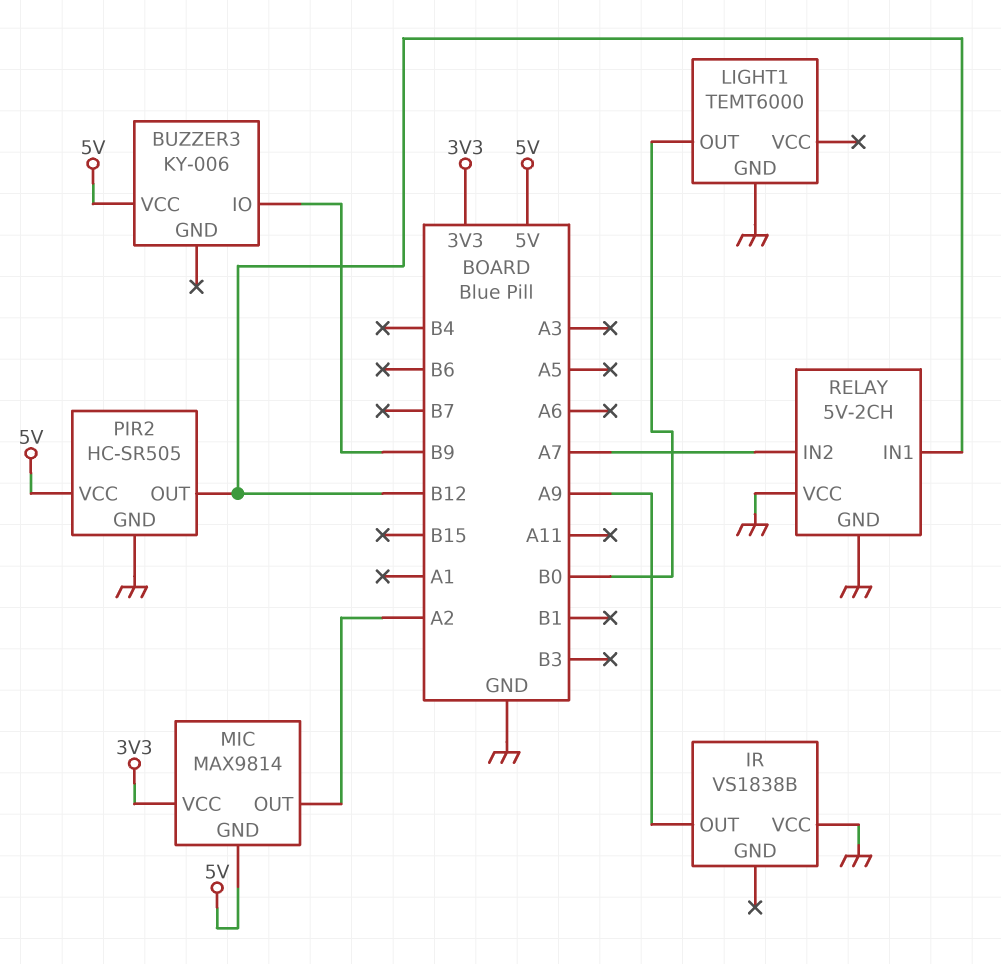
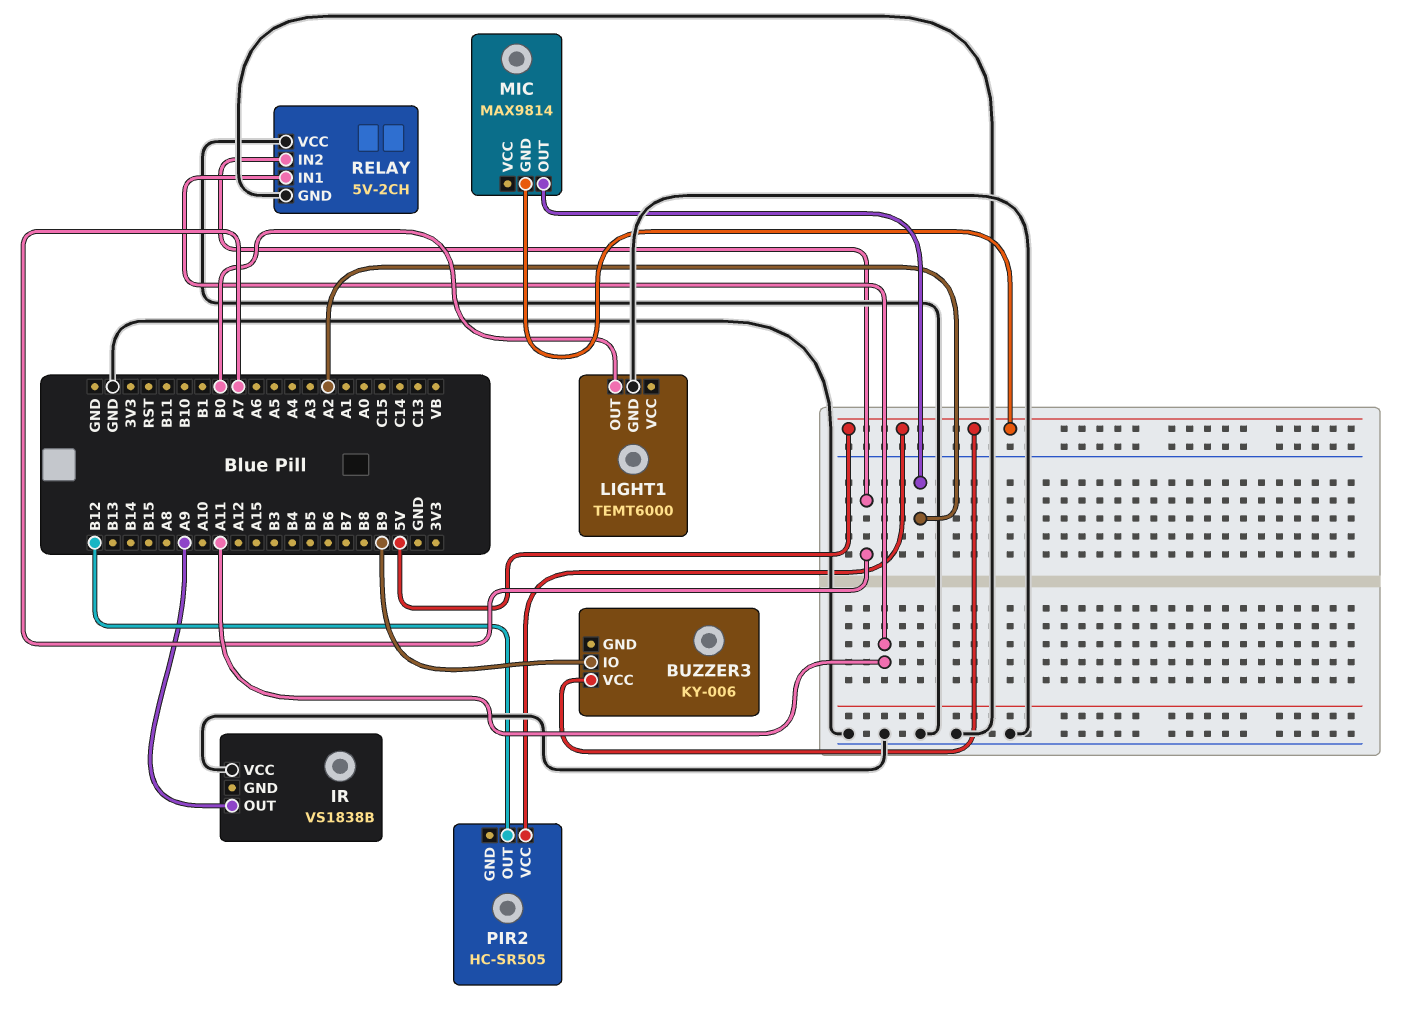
MIC pin VCC: 3V3 -> none
PIR2 pin GND: GND -> none
RELAY pin IN1: B12 -> A11

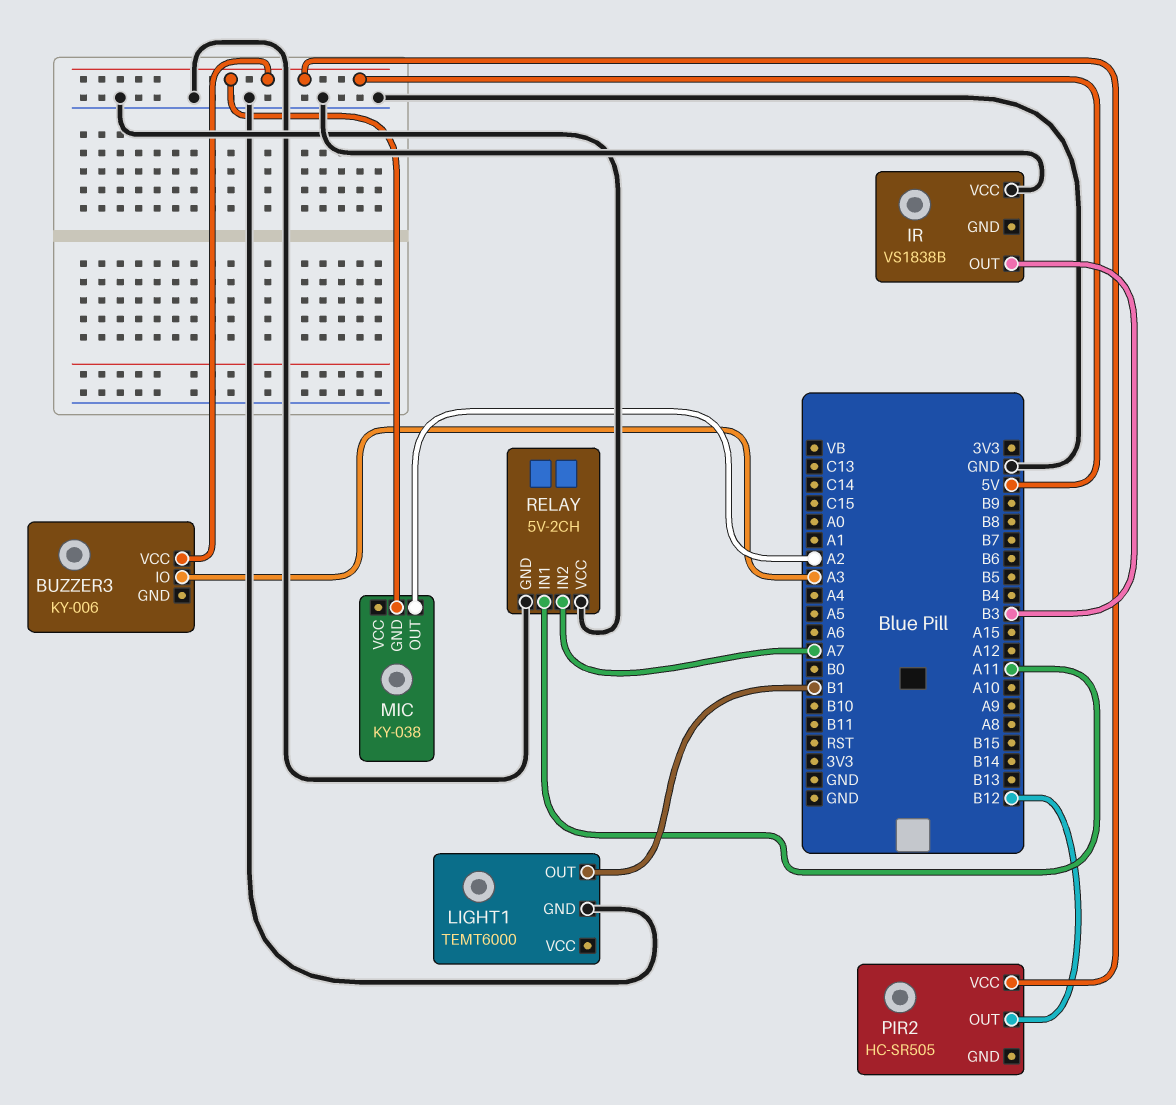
BUZZER3 pin IO: B9 -> A3
IR pin OUT: A9 -> B3
LIGHT1 pin OUT: B0 -> B1
MIC: MAX9814 -> KY-038

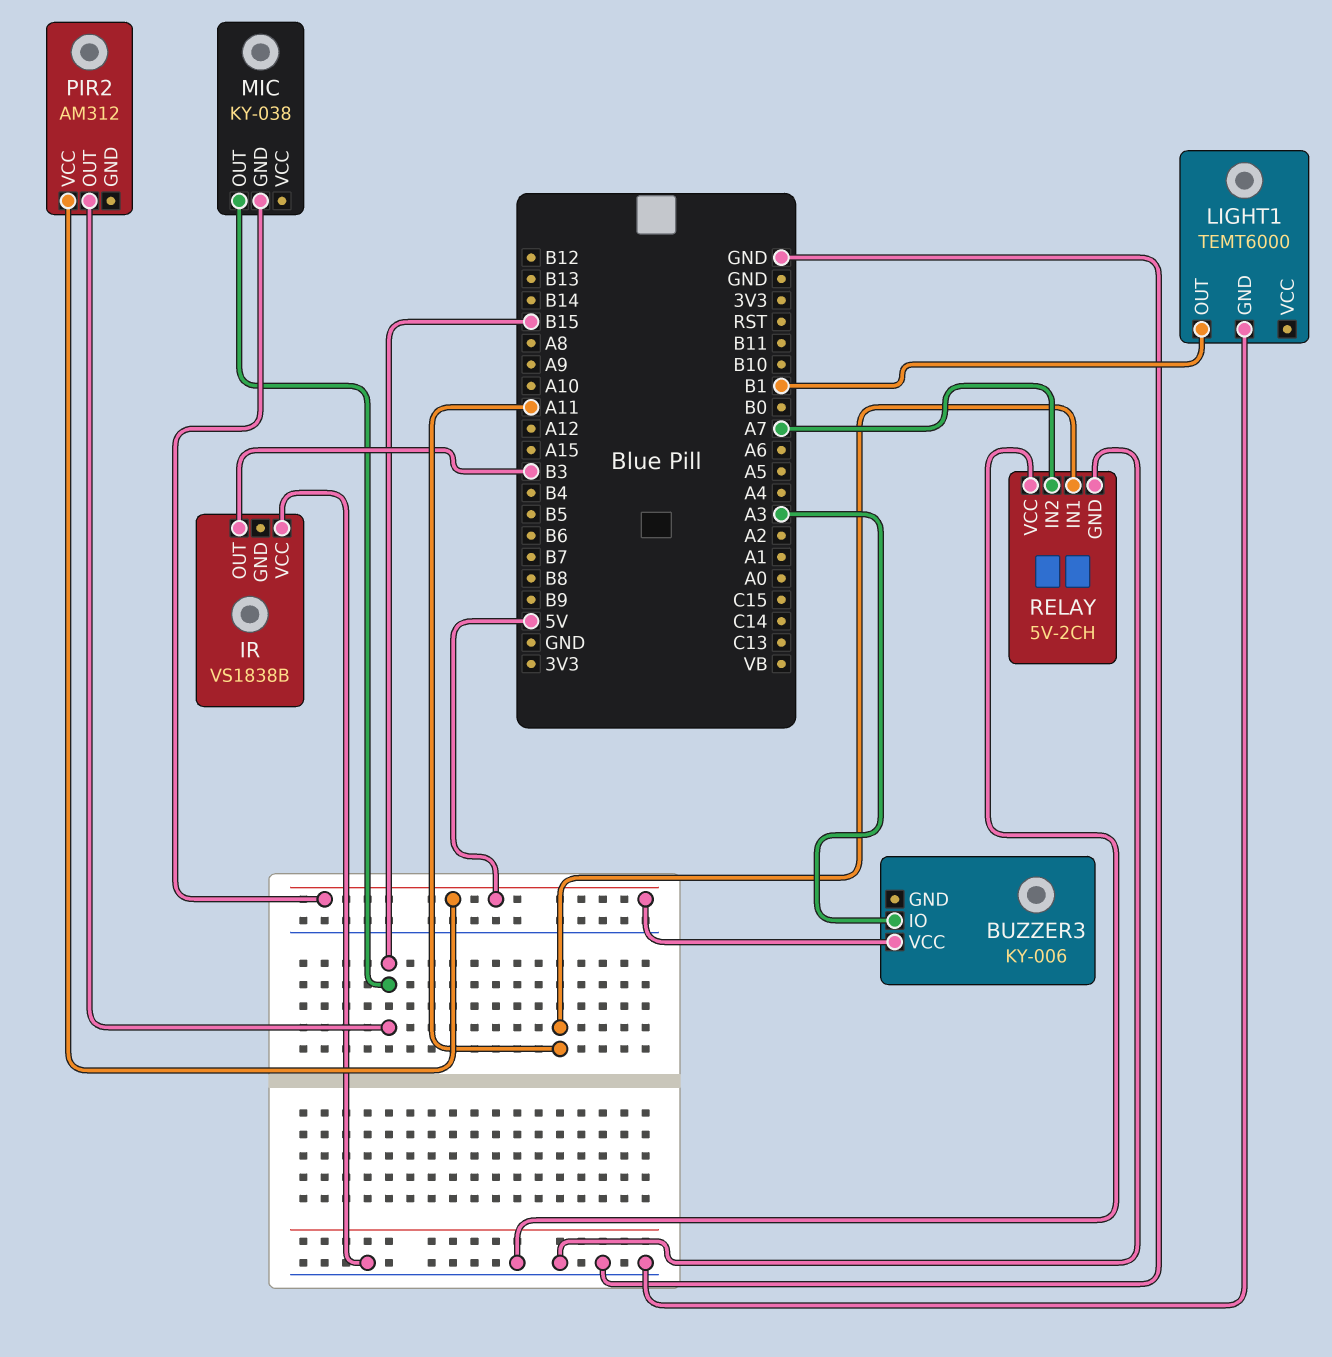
MIC pin OUT: A2 -> B15
PIR2: HC-SR505 -> AM312
PIR2 pin OUT: B12 -> B15

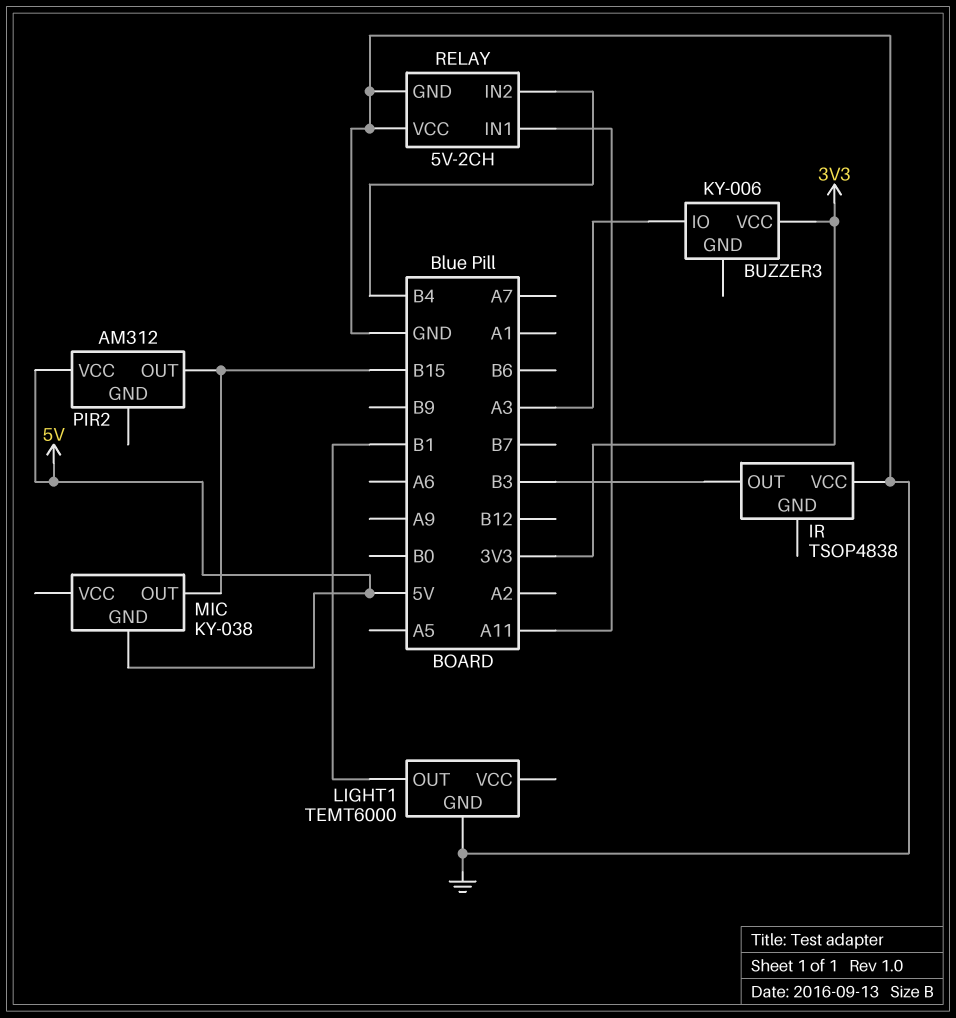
BUZZER3 pin VCC: 5V -> 3V3
IR: VS1838B -> TSOP4838
RELAY pin IN2: A7 -> B4

